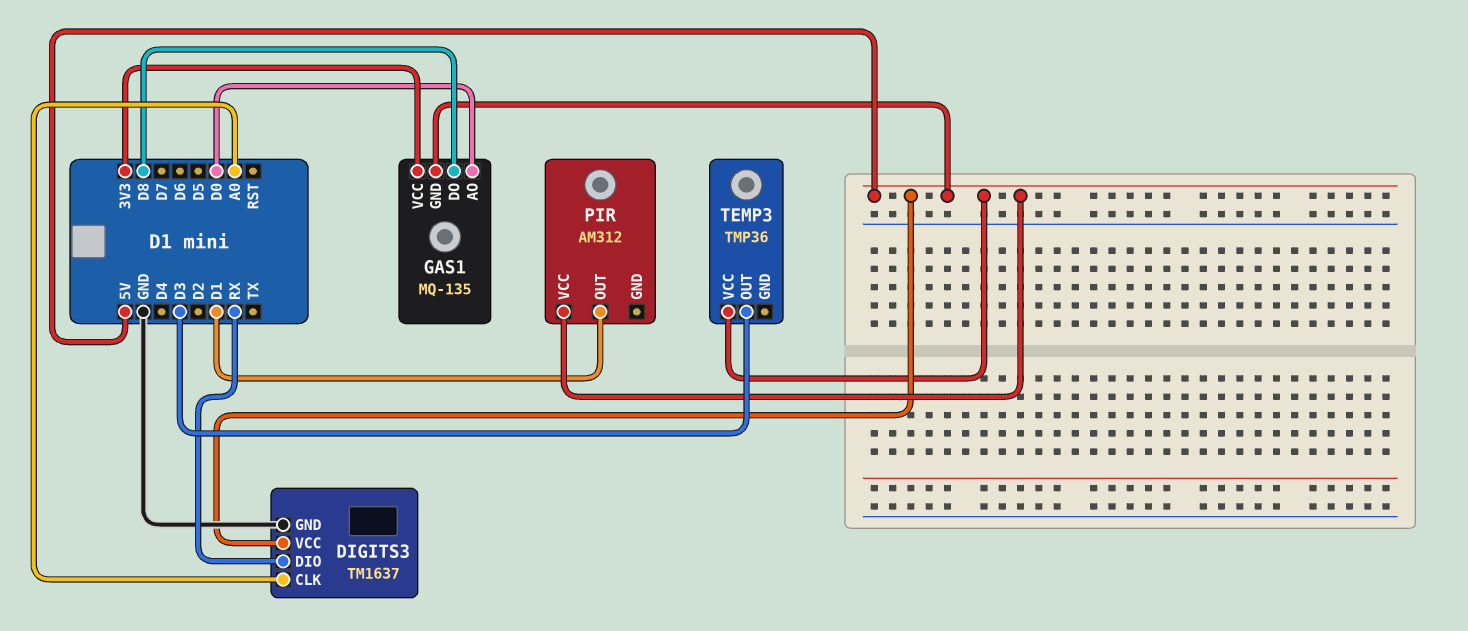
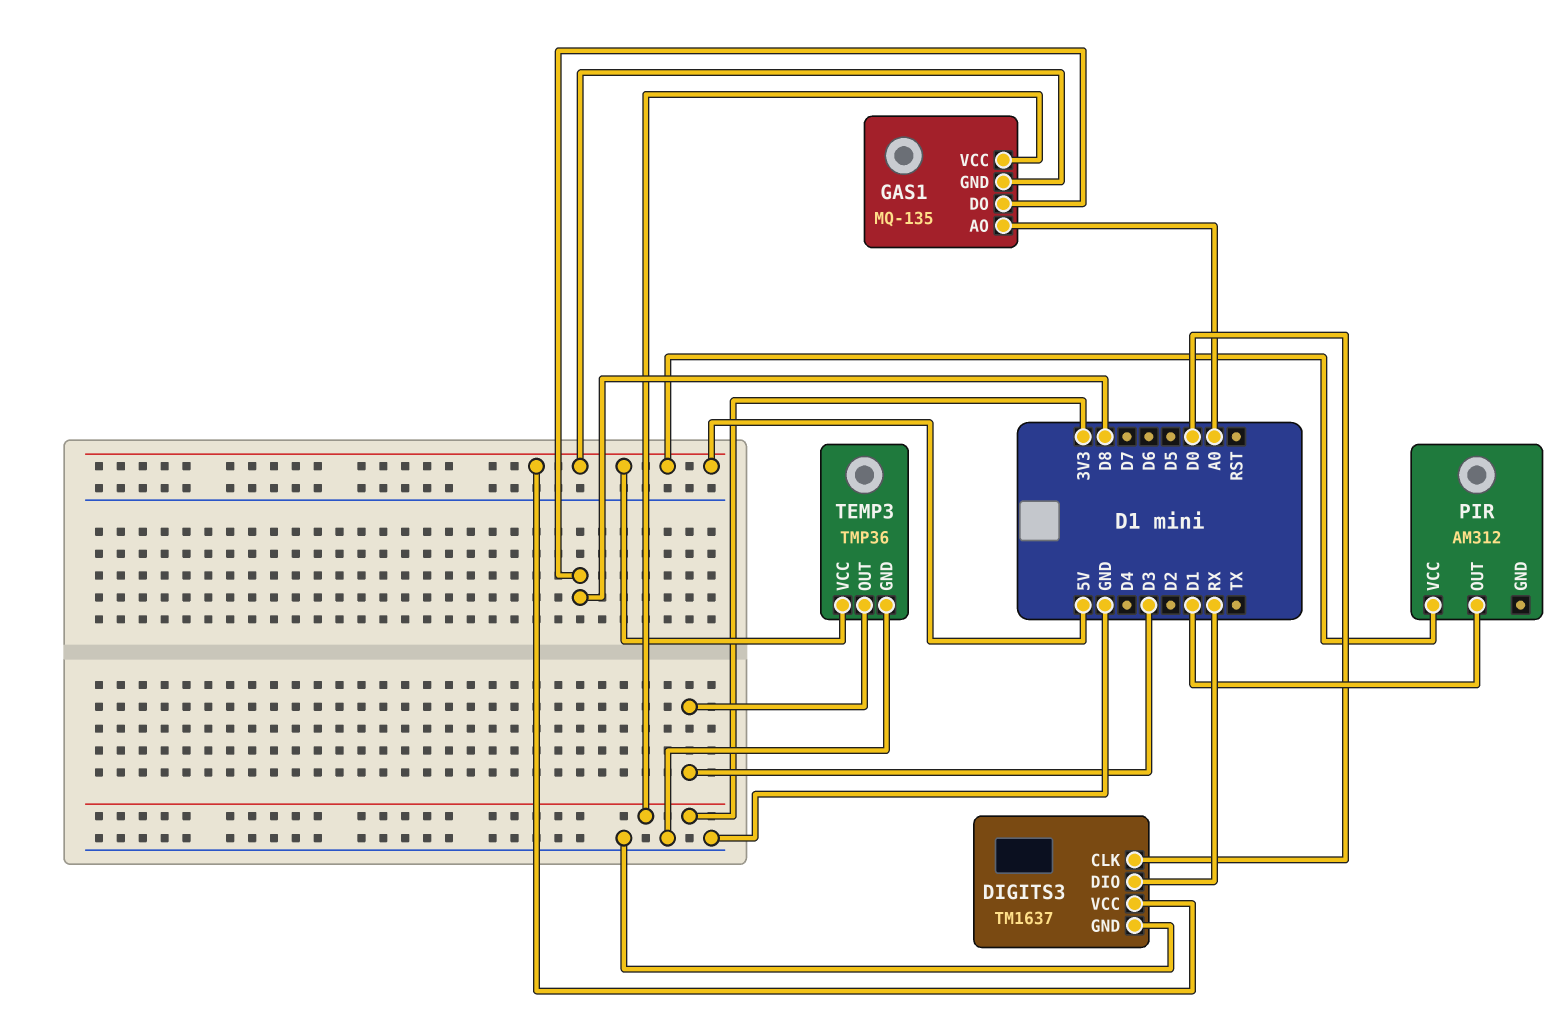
DIGITS3 pin CLK: A0 -> D0
GAS1 pin AO: D0 -> A0
TEMP3 pin GND: none -> GND

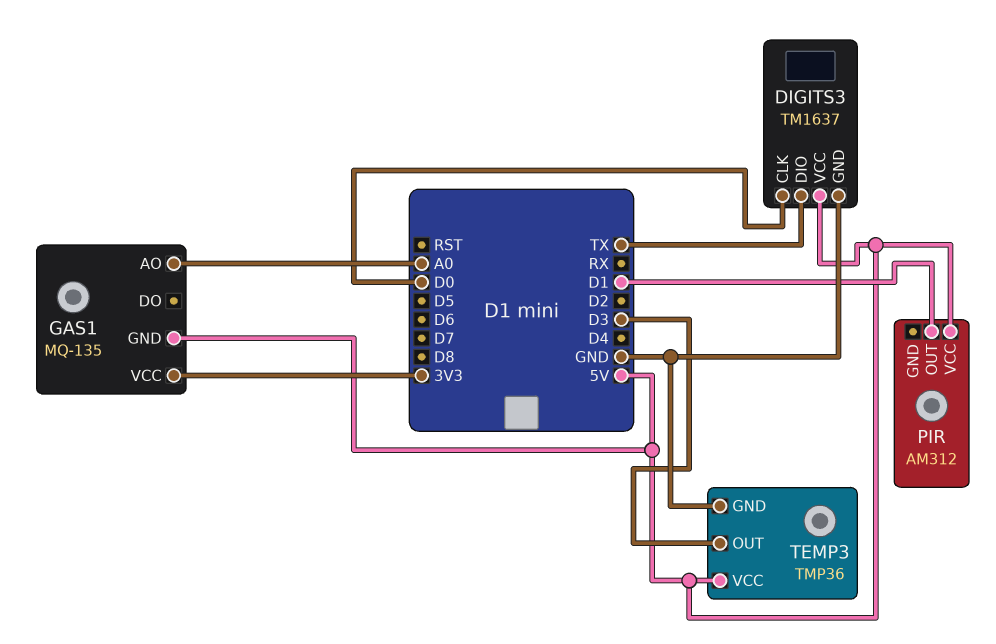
DIGITS3 pin DIO: RX -> TX
GAS1 pin DO: D8 -> none

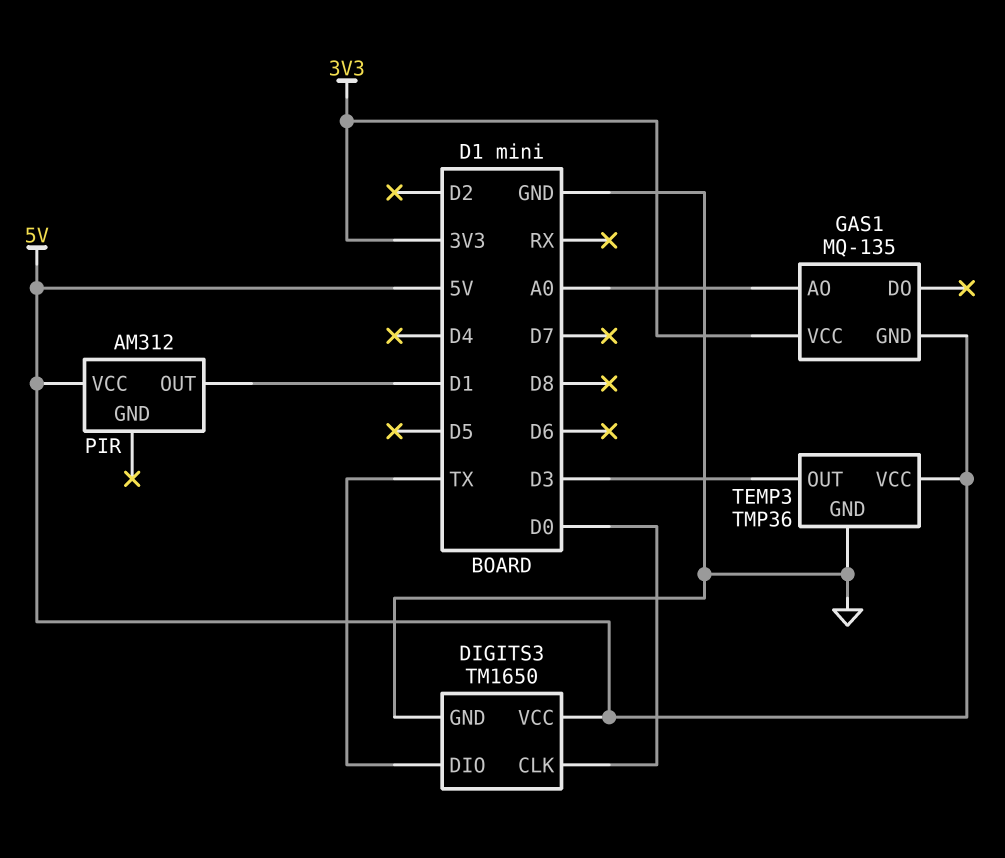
DIGITS3: TM1637 -> TM1650

